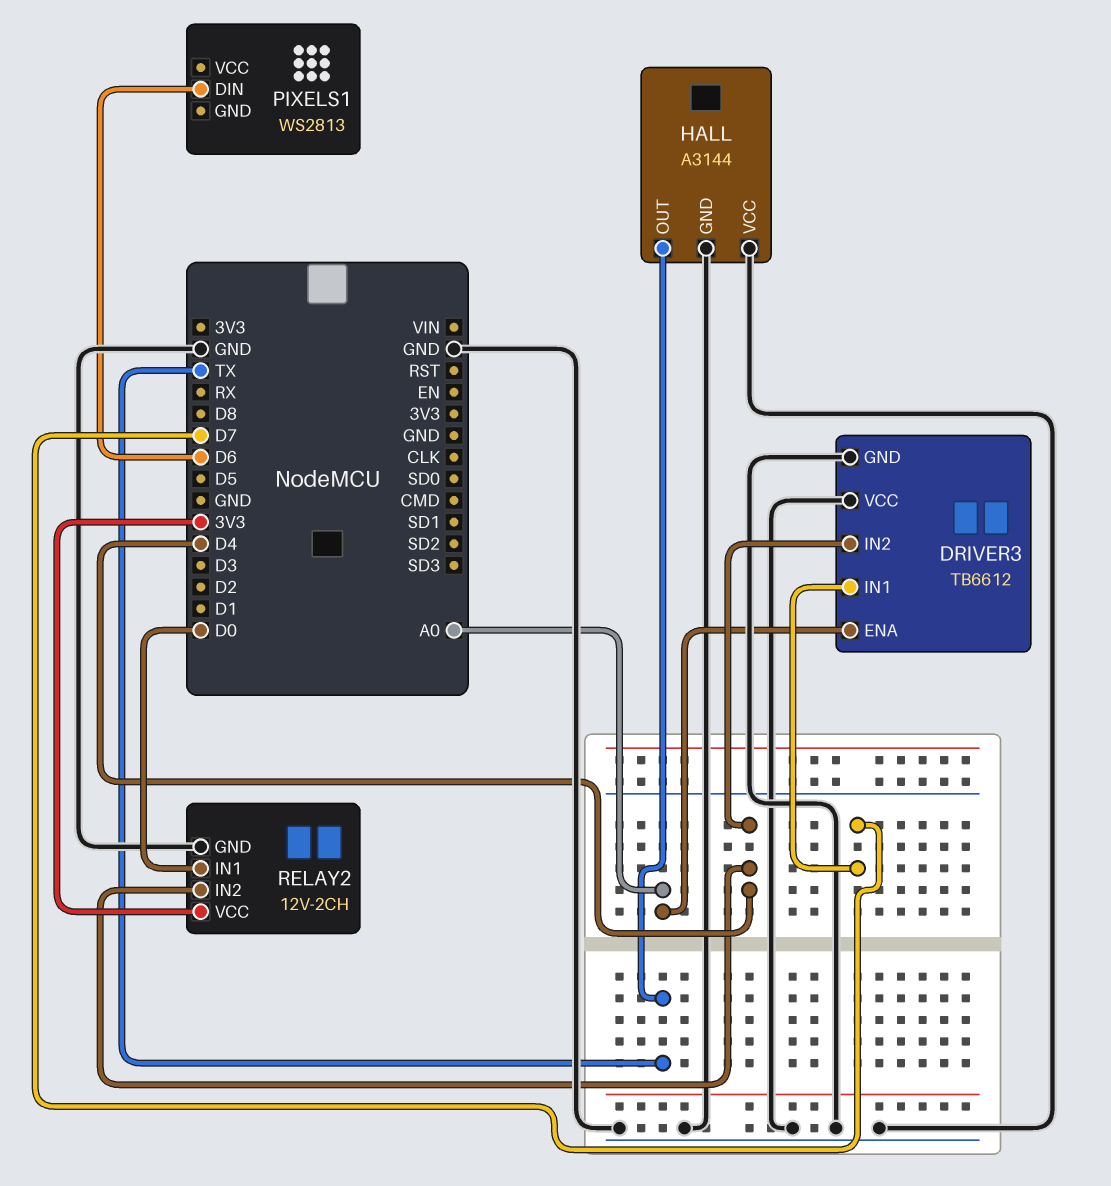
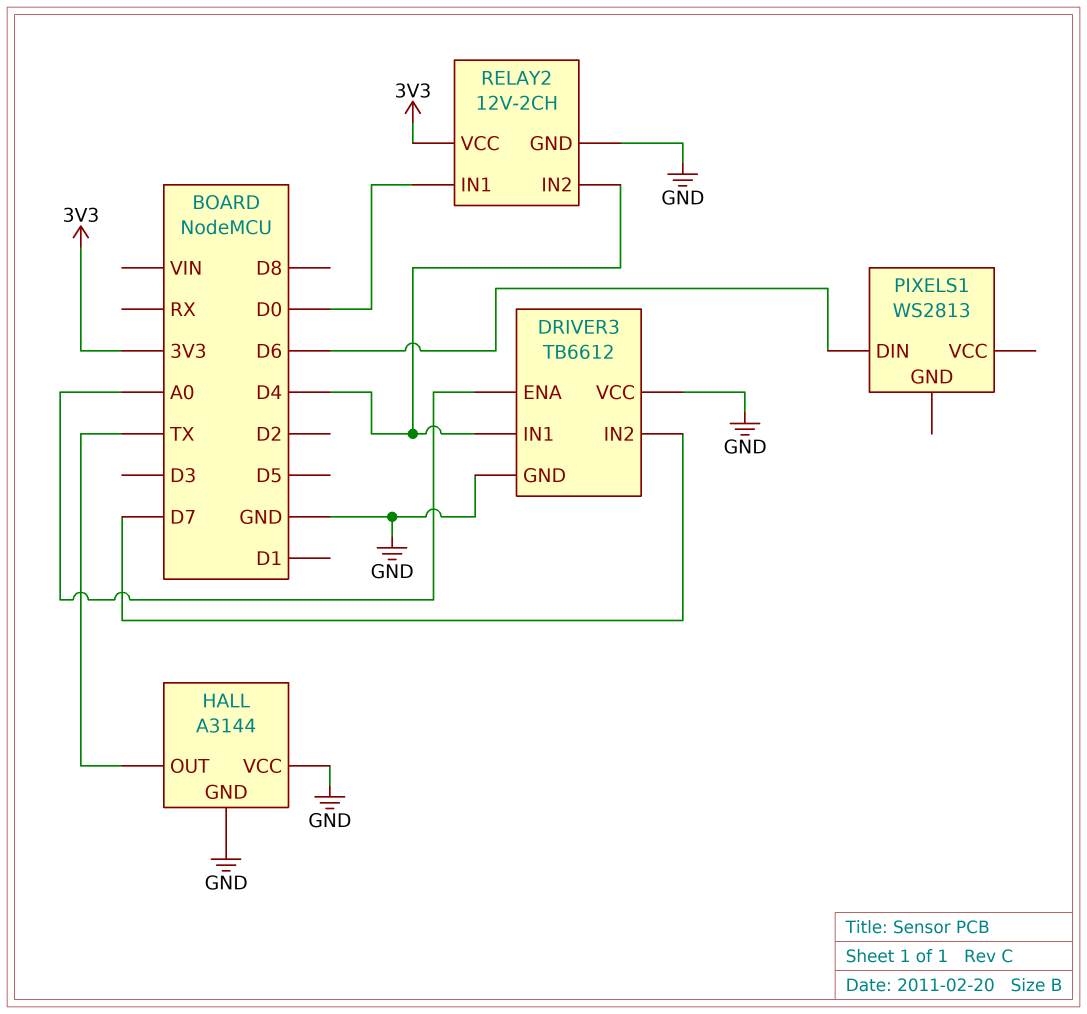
DRIVER3 pin IN1: D7 -> D4
DRIVER3 pin IN2: D4 -> D7

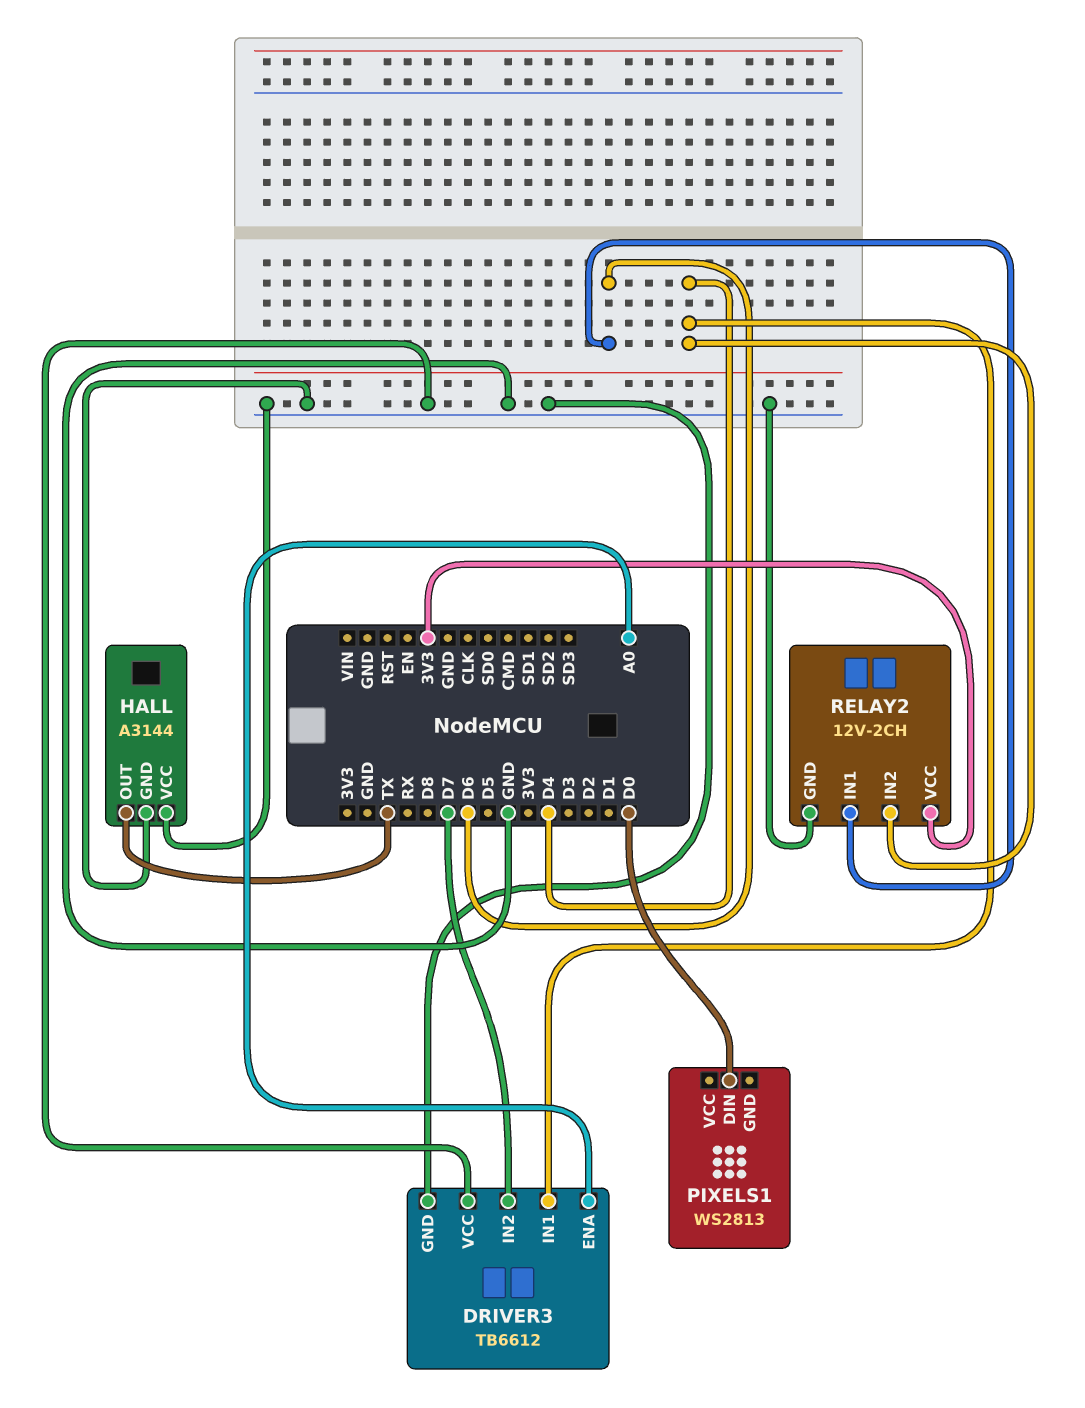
PIXELS1 pin DIN: D6 -> D0
RELAY2 pin IN1: D0 -> D6

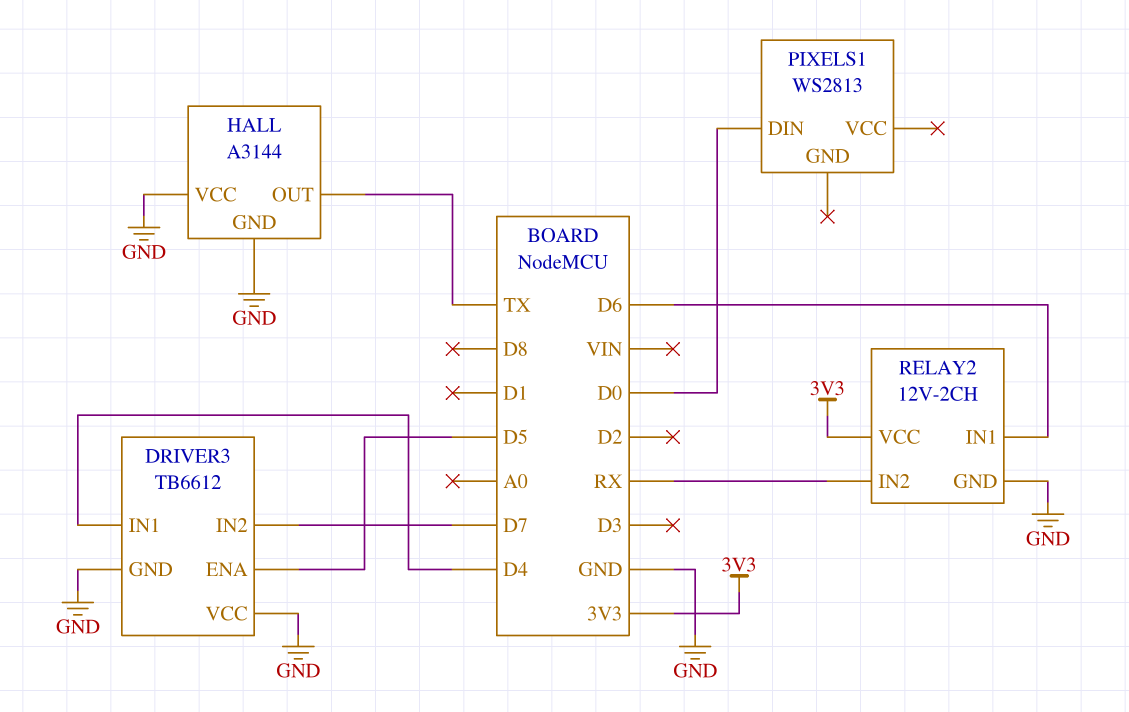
DRIVER3 pin ENA: A0 -> D5
RELAY2 pin IN2: D4 -> RX

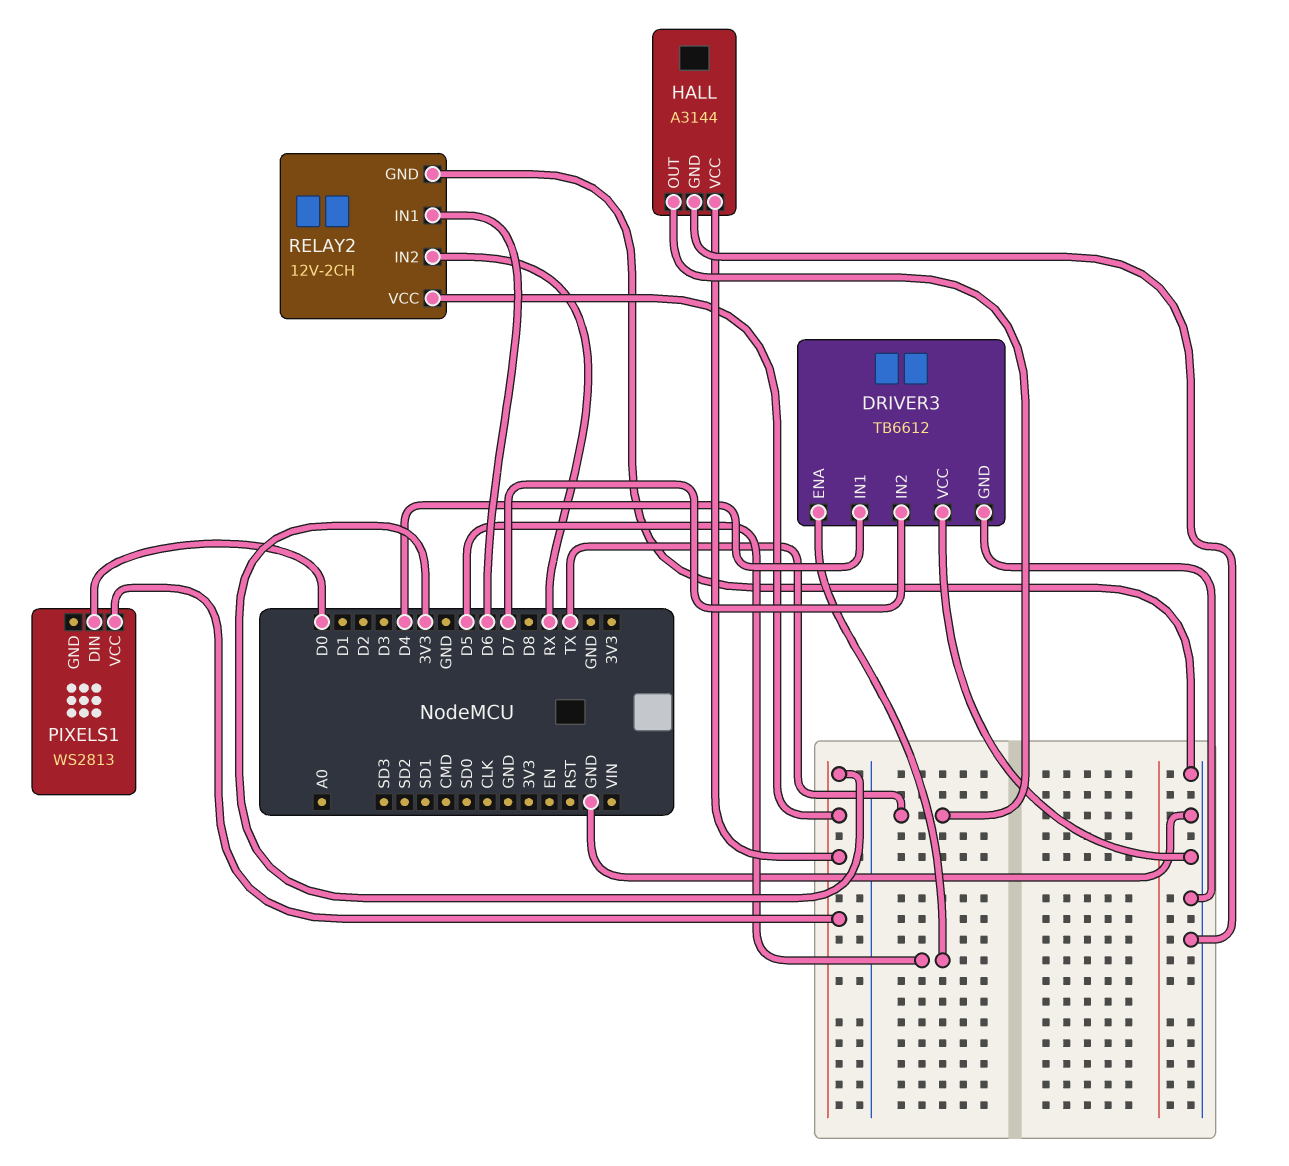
HALL pin VCC: GND -> 3V3
PIXELS1 pin VCC: none -> 3V3

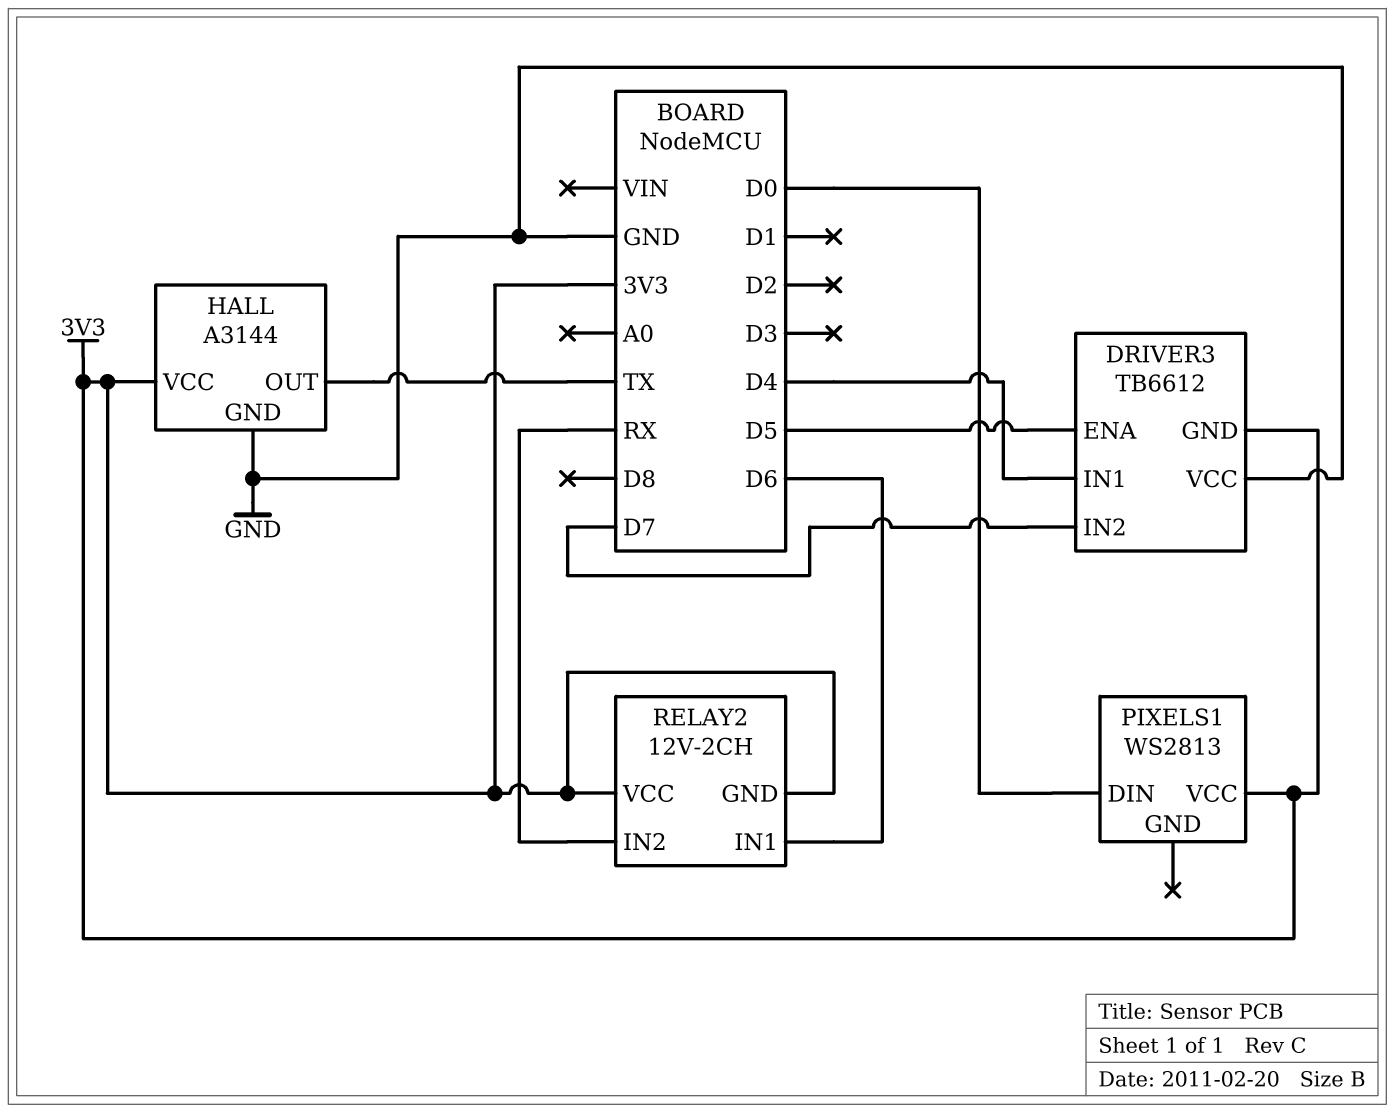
DRIVER3 pin GND: GND -> 3V3
RELAY2 pin GND: GND -> 3V3

